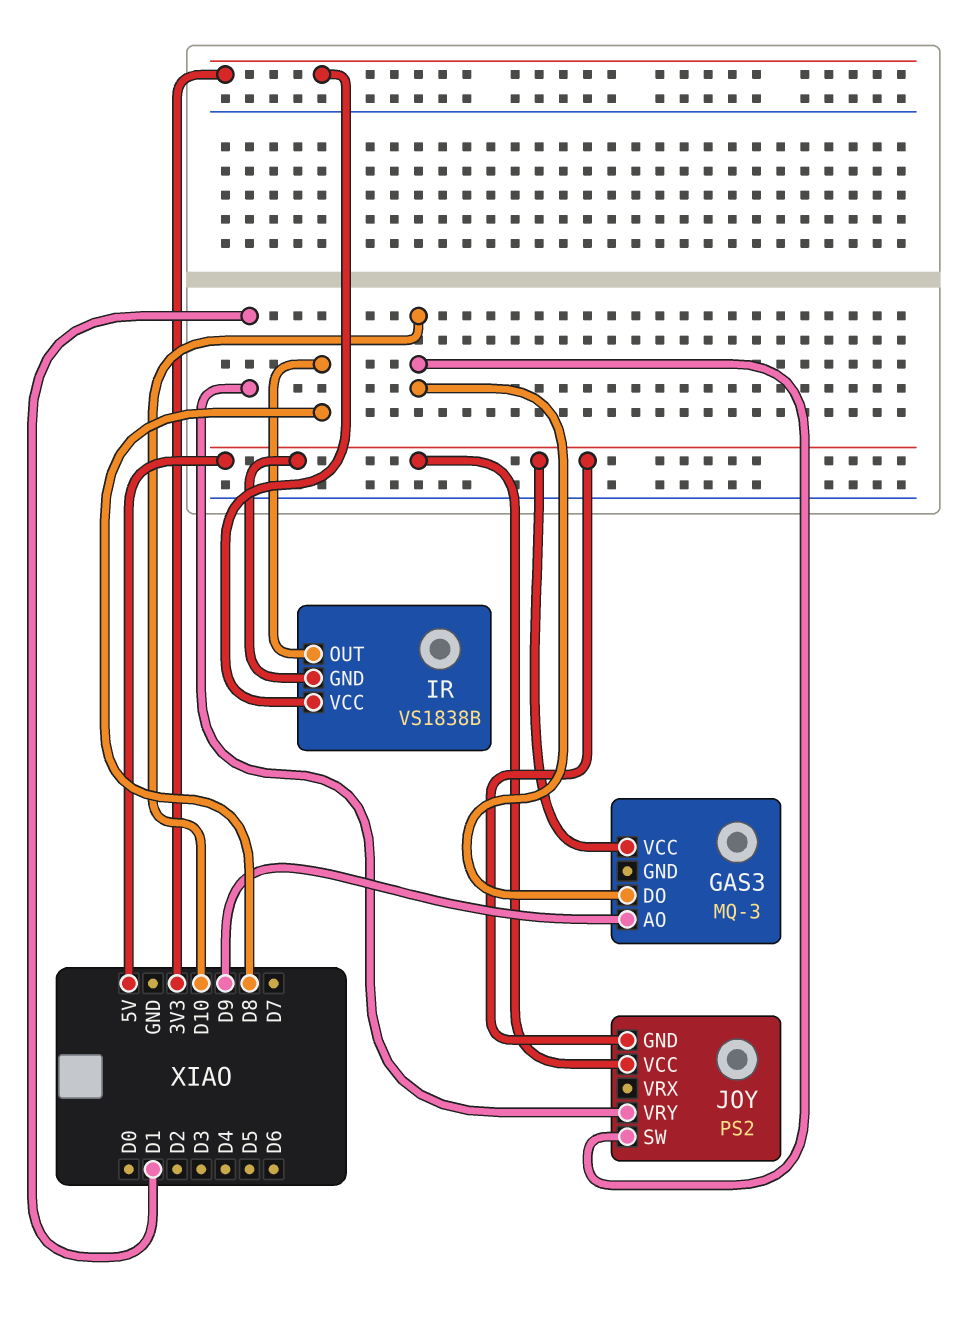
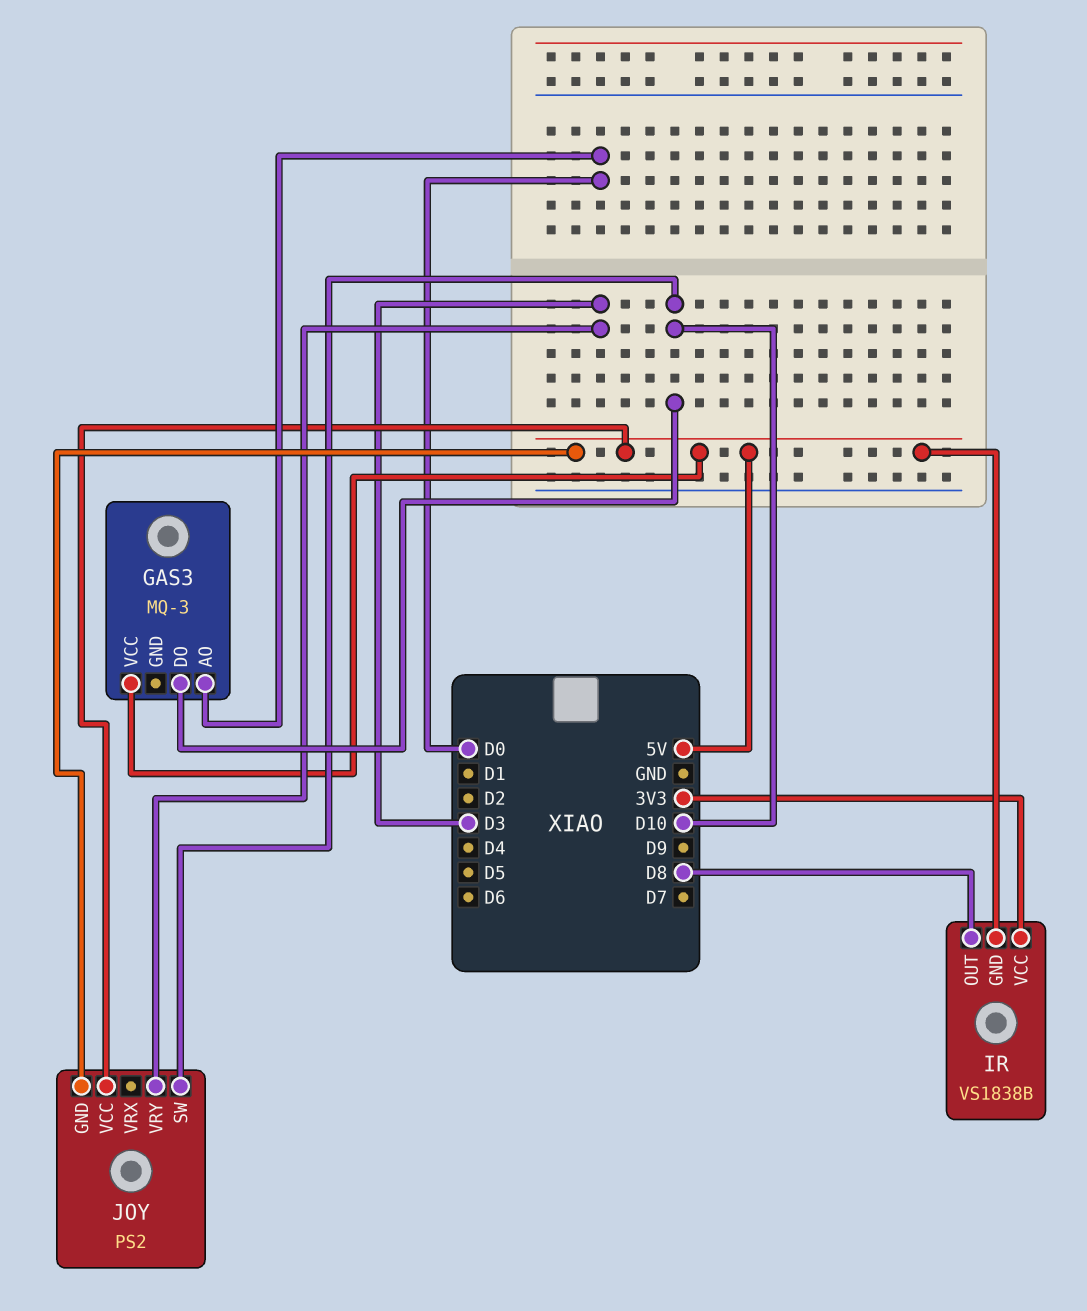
GAS3 pin AO: D9 -> D0
JOY pin VRY: D1 -> D3

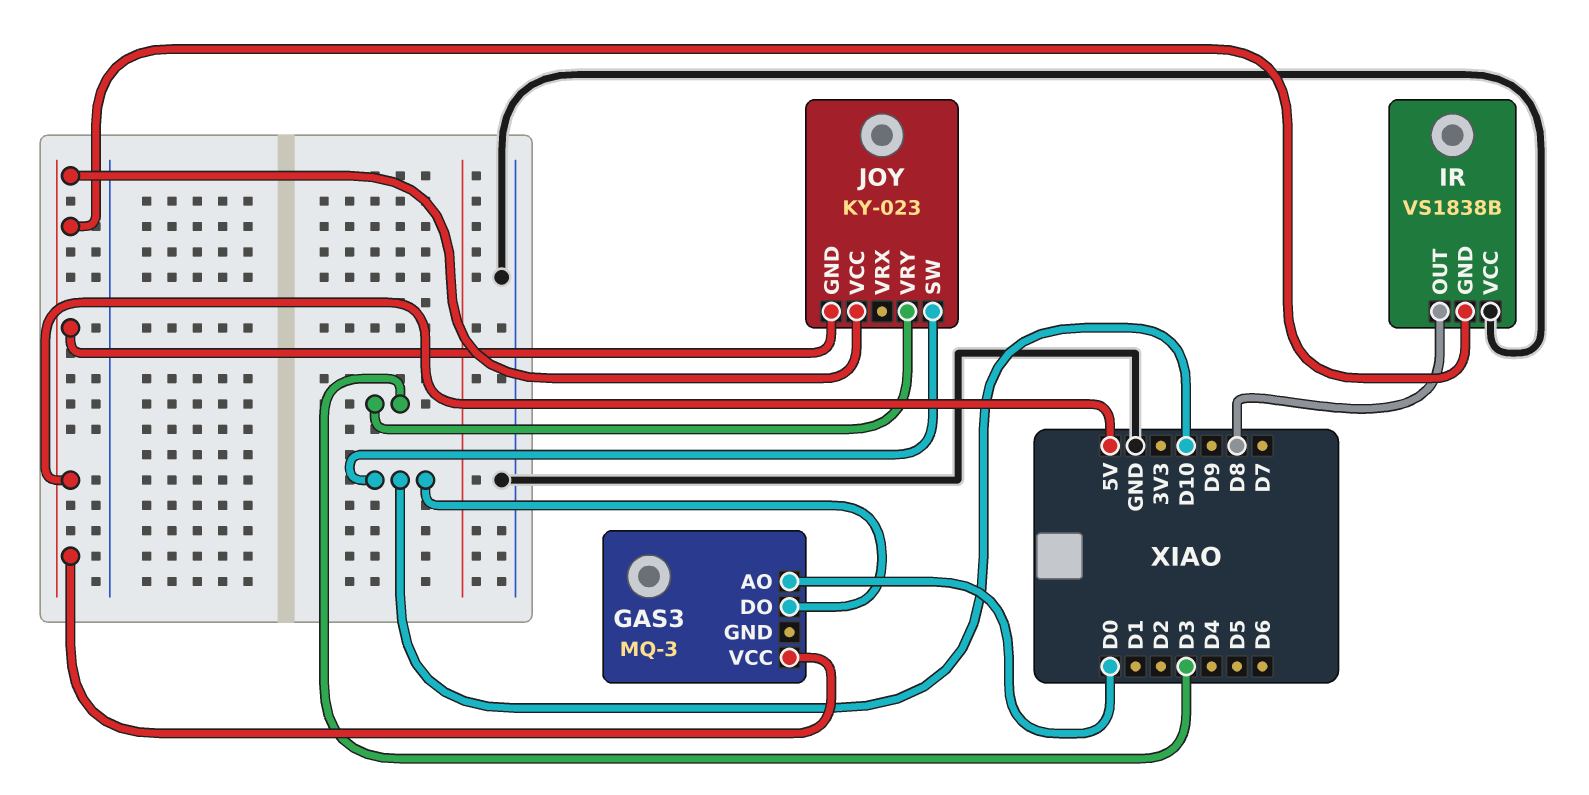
IR pin VCC: 3V3 -> GND
JOY: PS2 -> KY-023

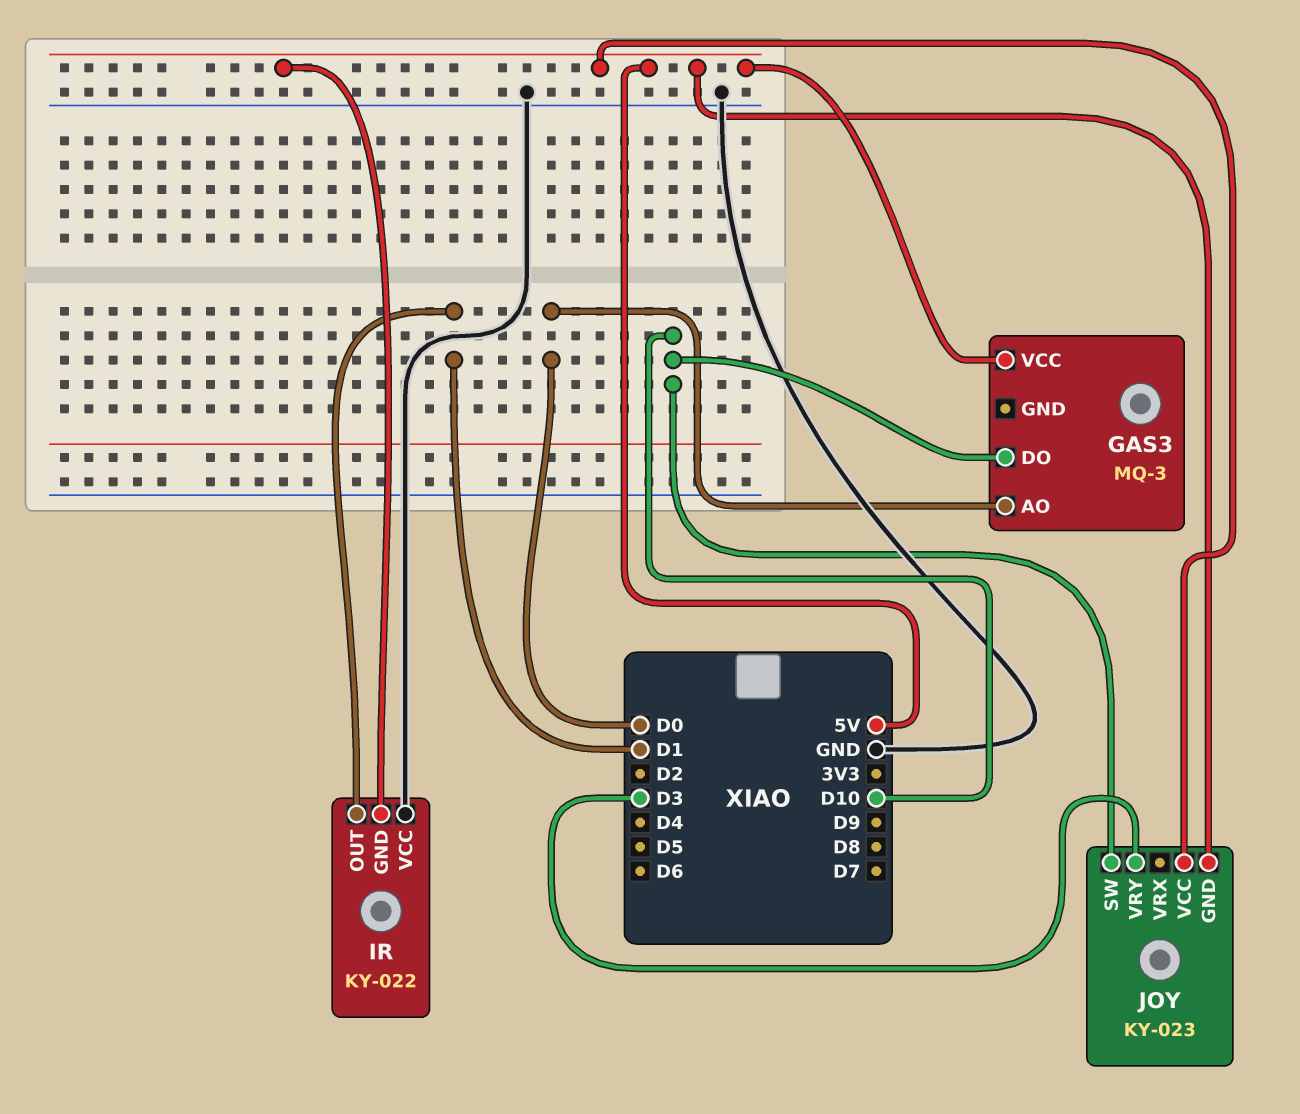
IR: VS1838B -> KY-022
IR pin OUT: D8 -> D1

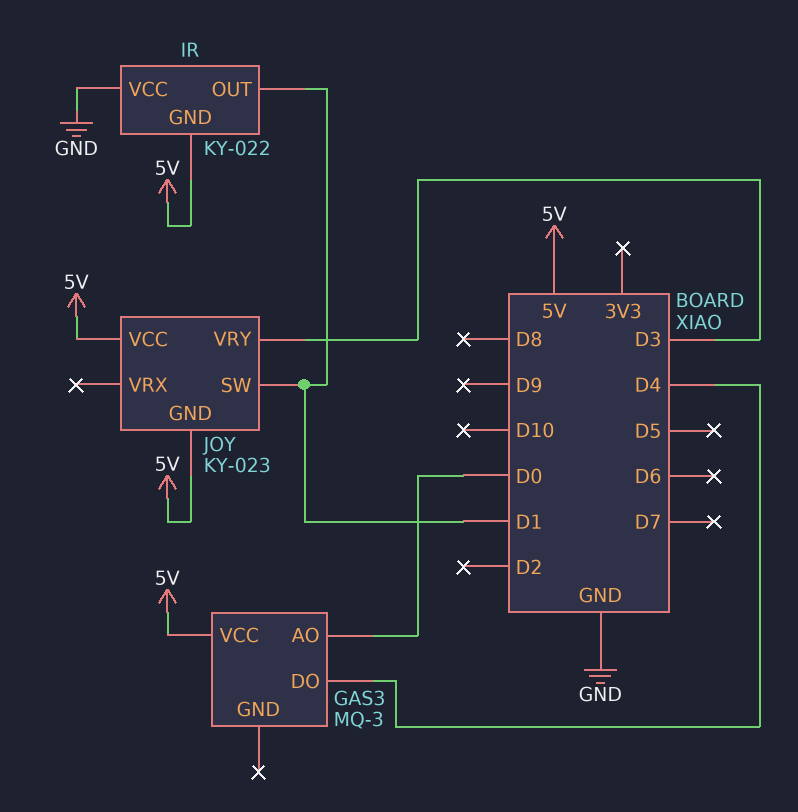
GAS3 pin DO: D10 -> D4
JOY pin SW: D10 -> D1

